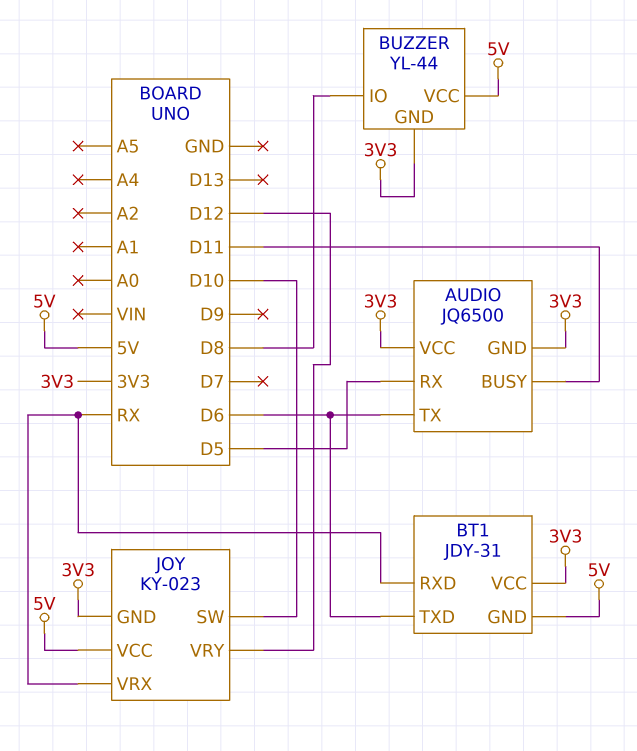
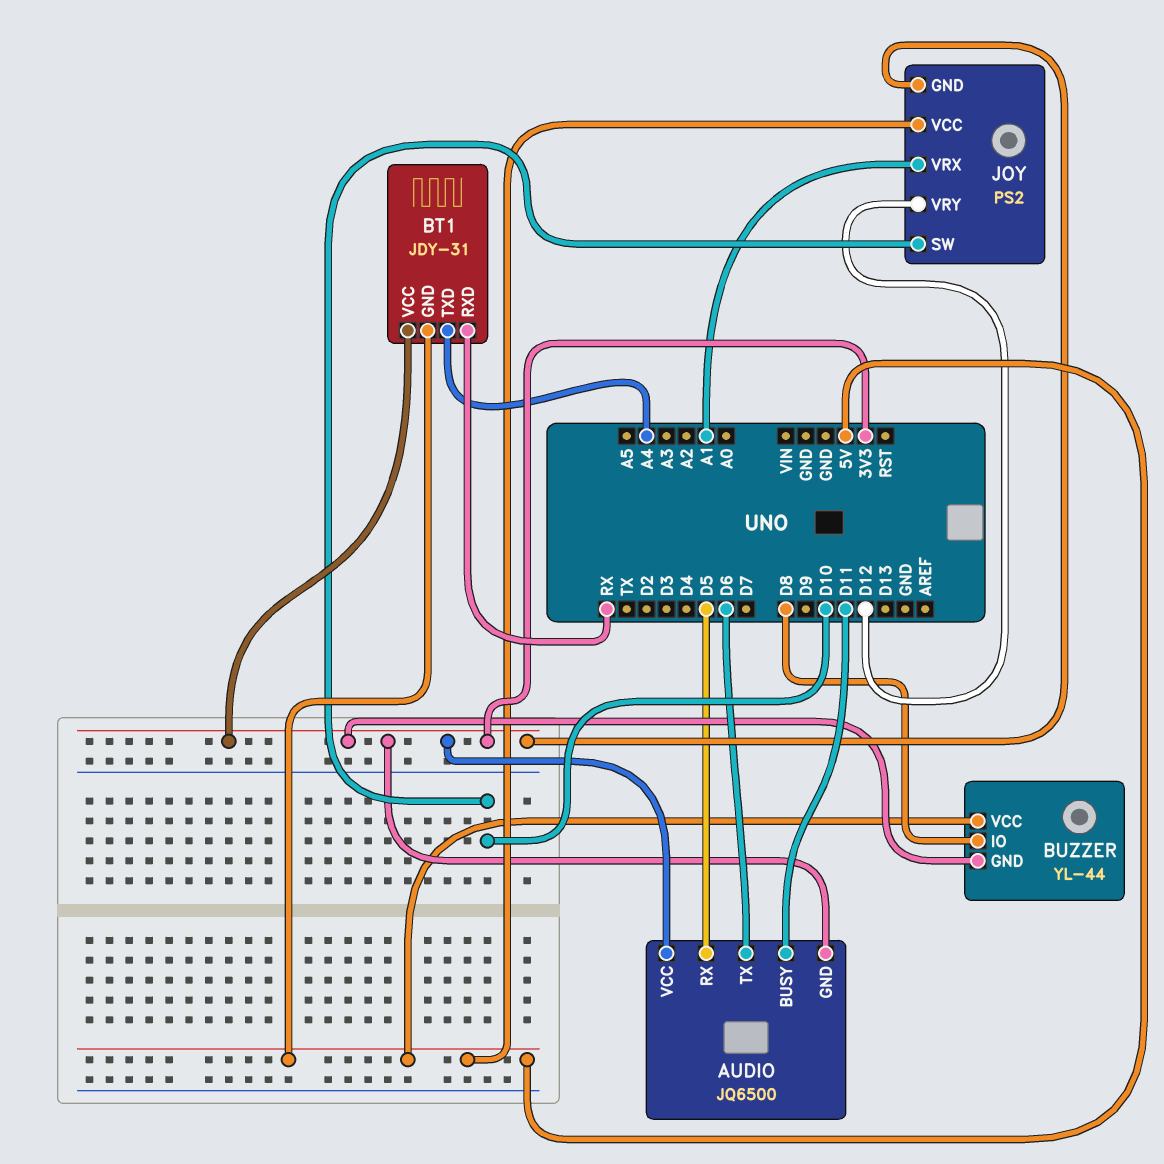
BT1 pin TXD: D6 -> A4
JOY: KY-023 -> PS2
JOY pin VRX: RX -> A1

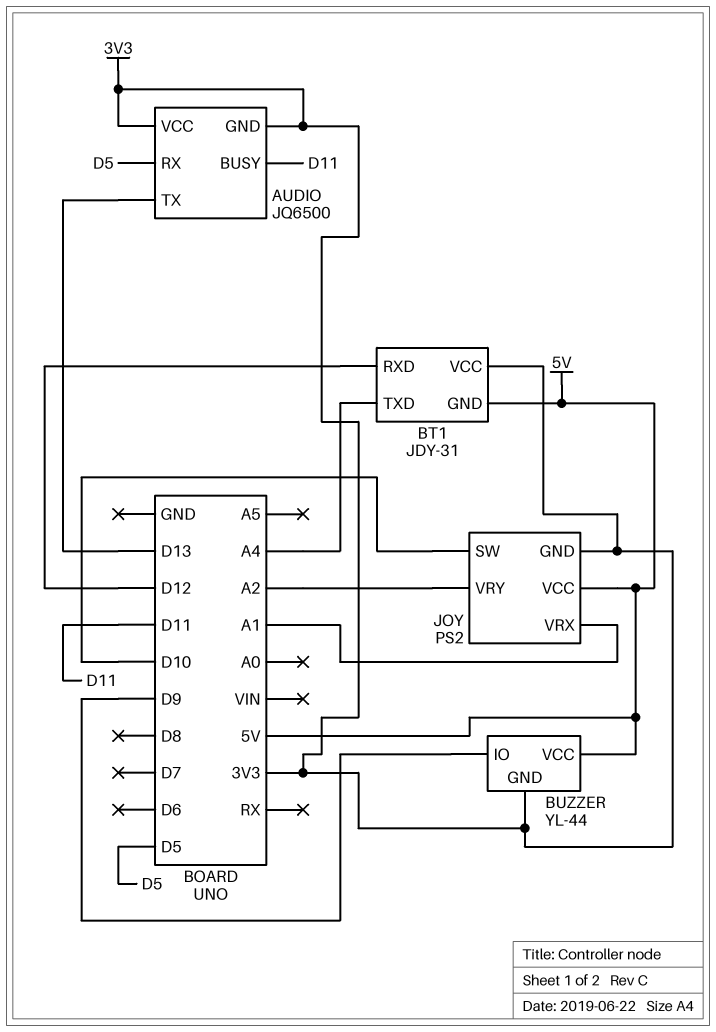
AUDIO pin TX: D6 -> D13
BT1 pin RXD: RX -> D12
BUZZER pin IO: D8 -> D9
JOY pin VRY: D12 -> A2

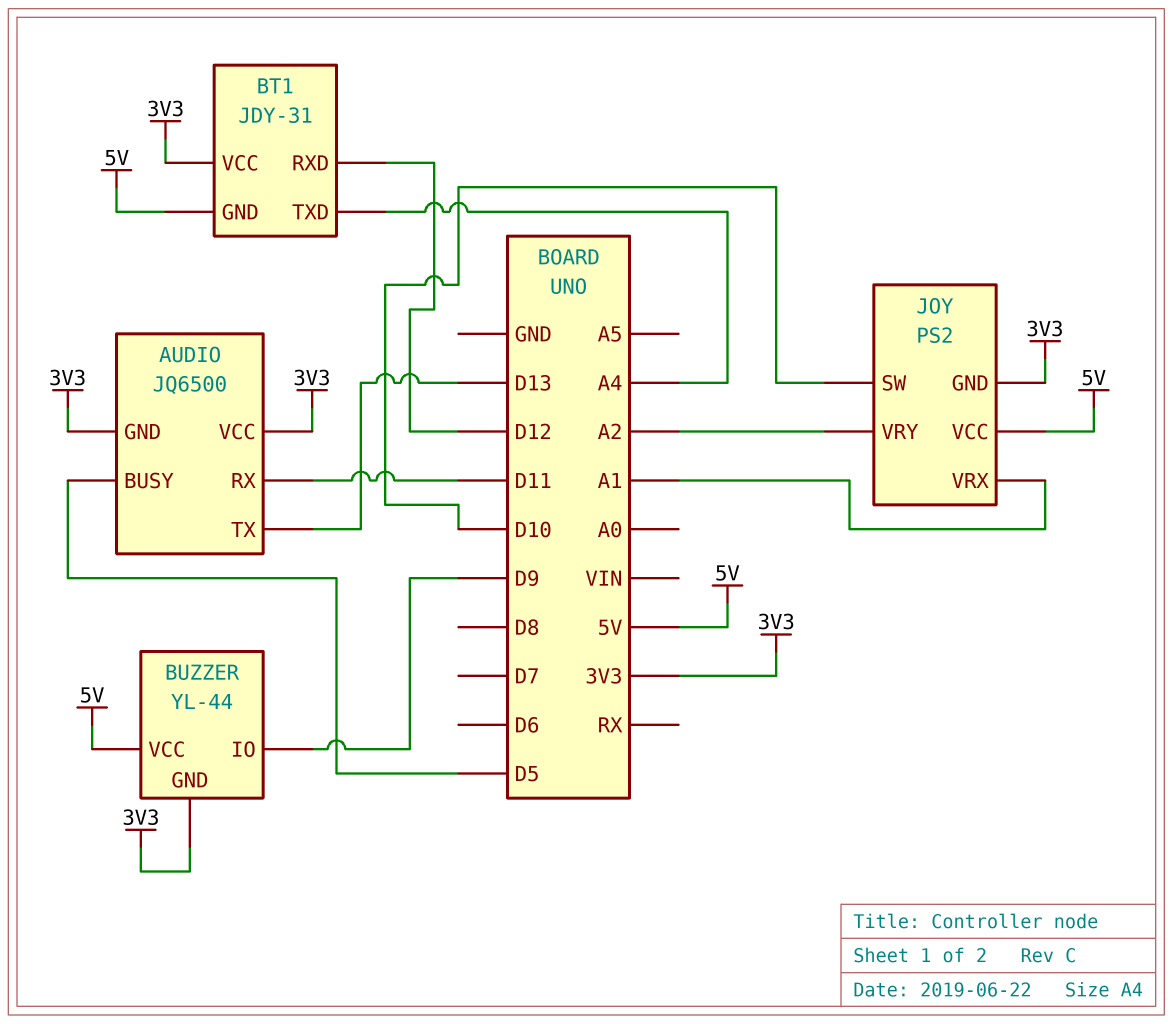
AUDIO pin BUSY: D11 -> D5
AUDIO pin RX: D5 -> D11

